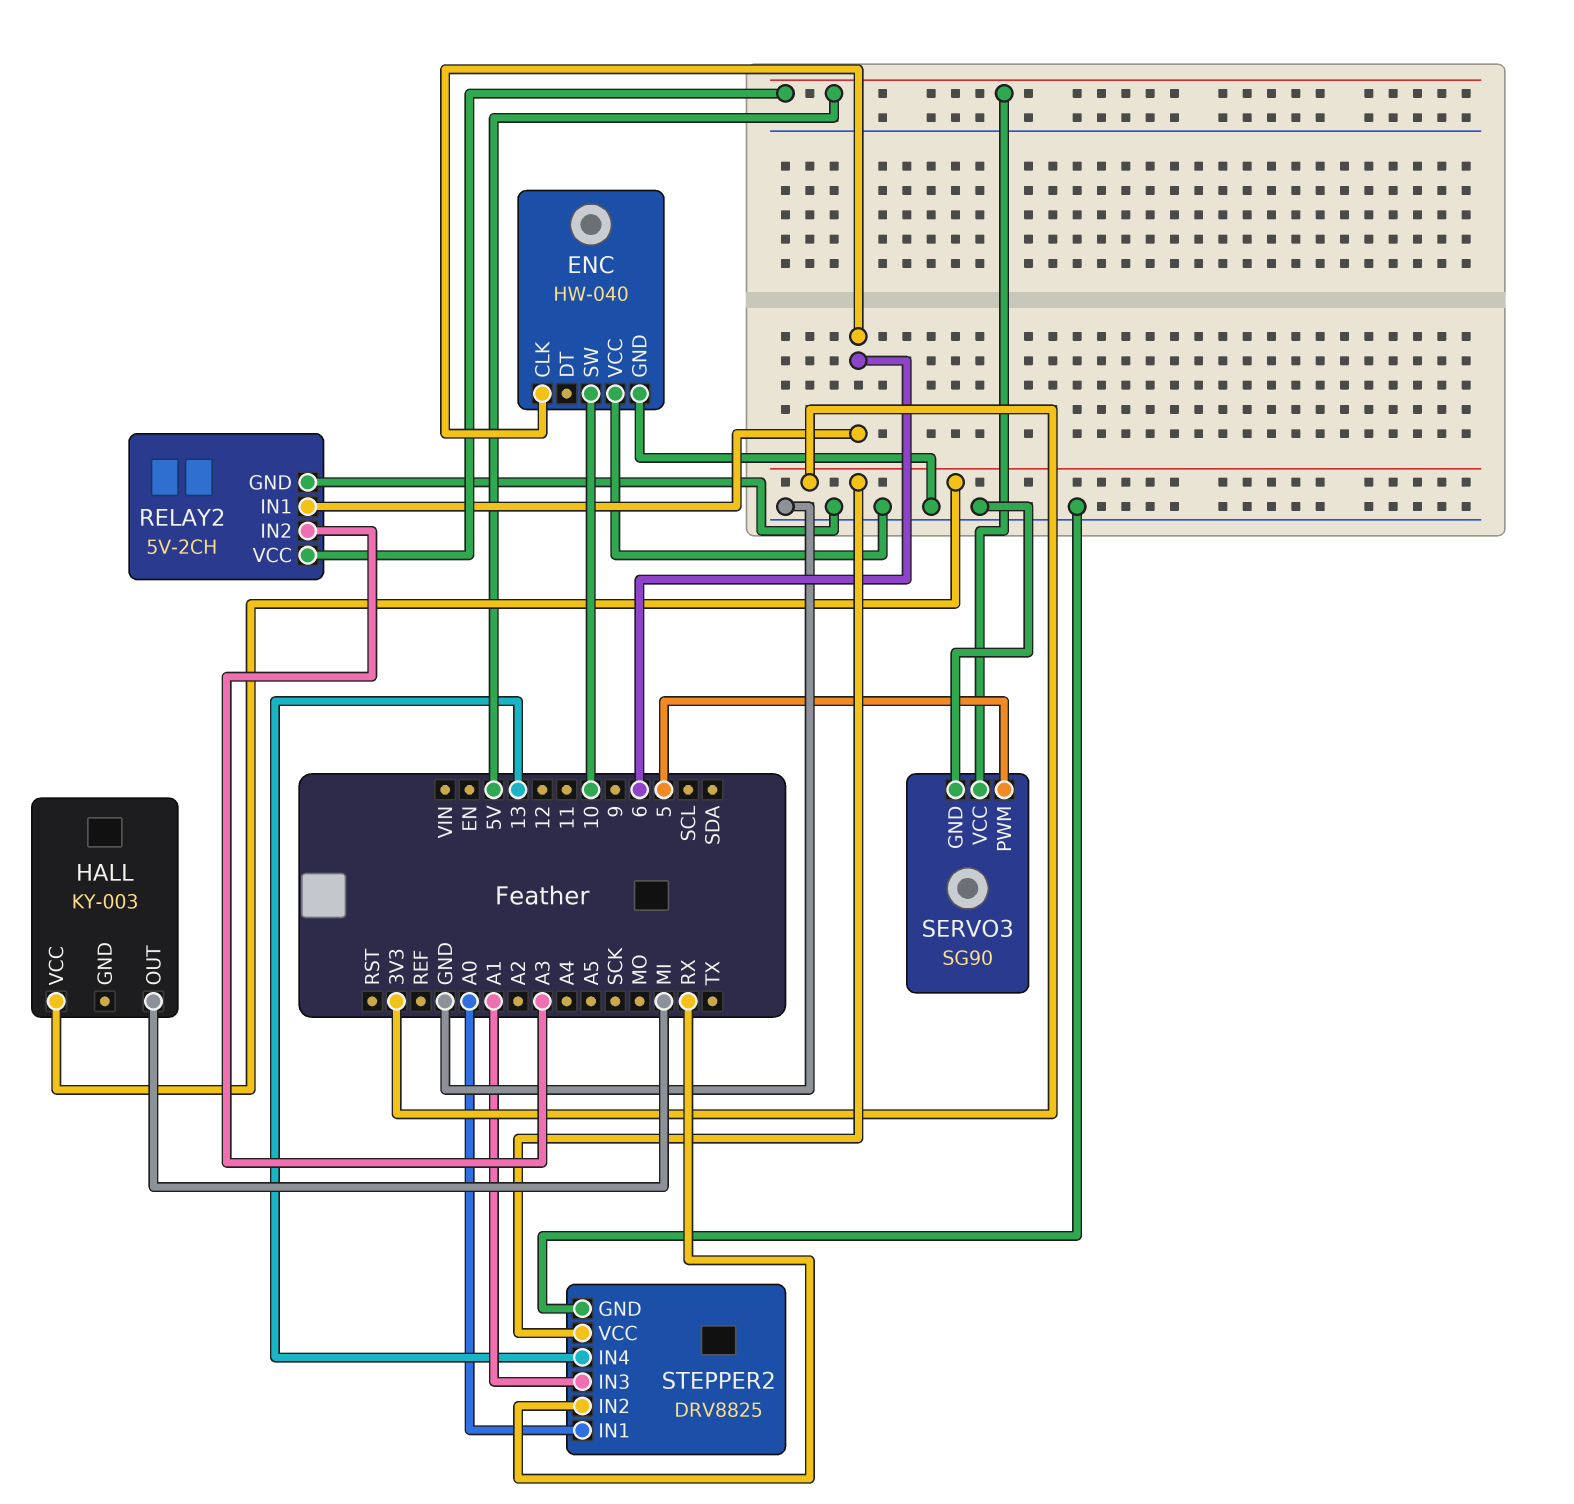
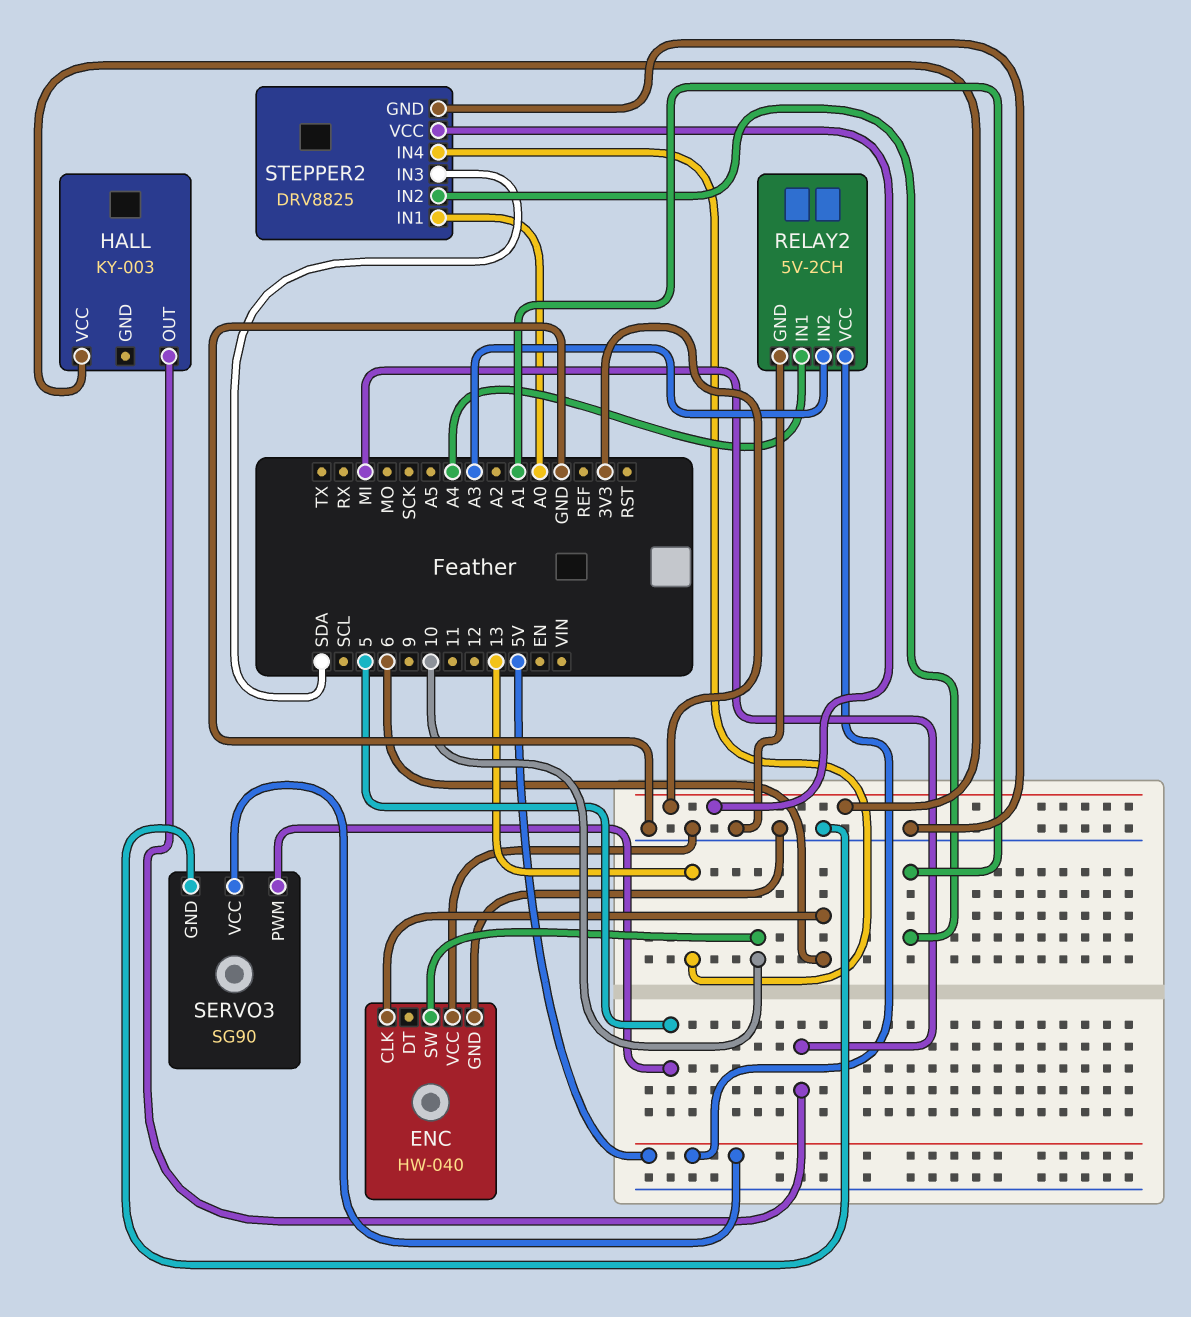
RELAY2 pin IN1: 6 -> A4
STEPPER2 pin IN2: RX -> A1
STEPPER2 pin IN3: A1 -> SDA

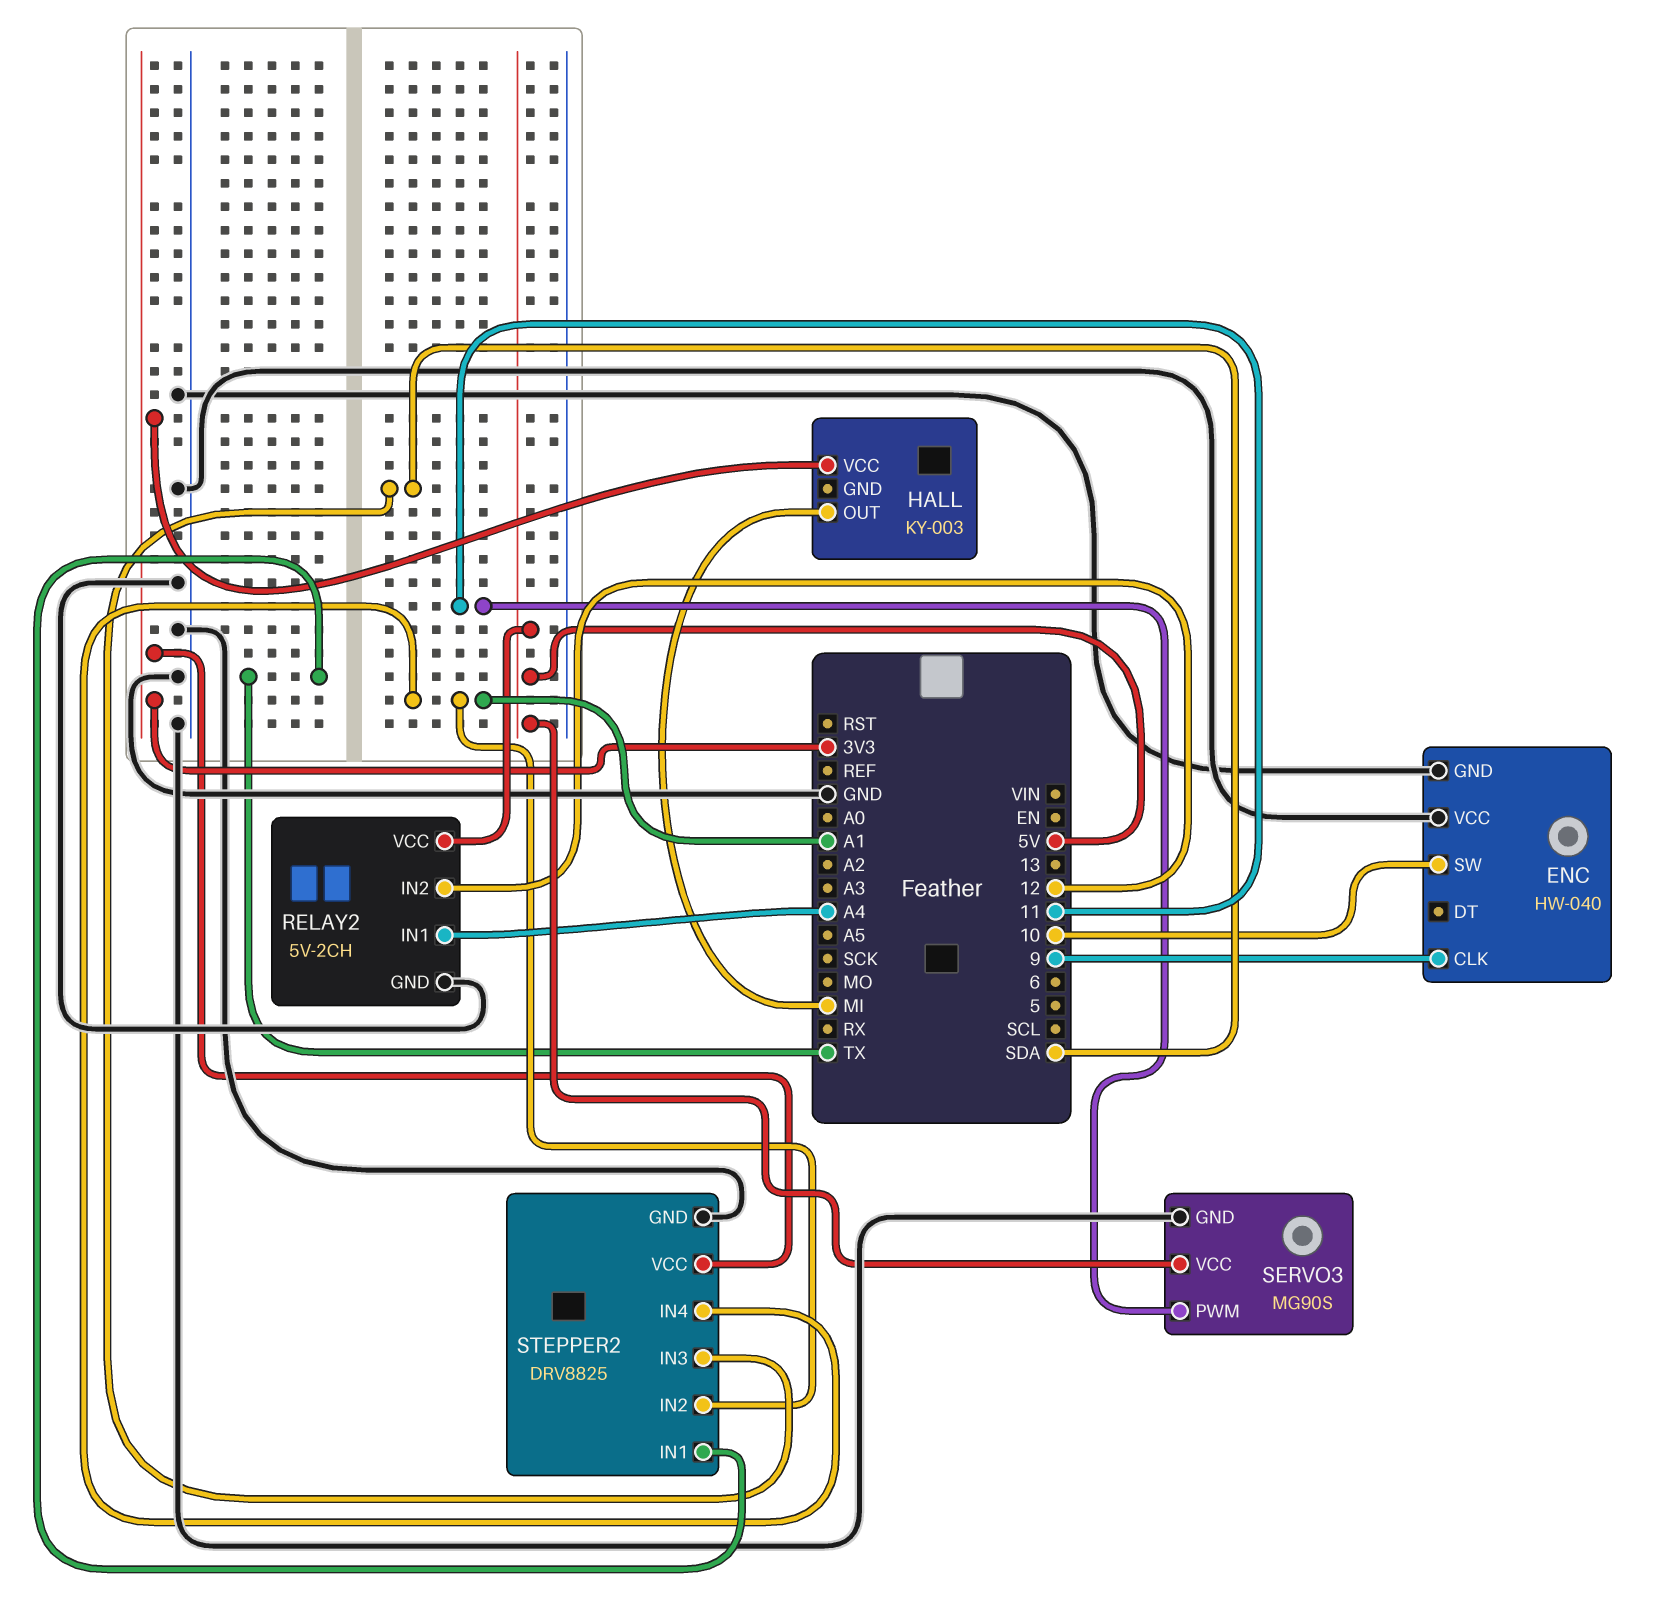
ENC pin CLK: 6 -> 9
RELAY2 pin IN2: A3 -> 12
SERVO3: SG90 -> MG90S
SERVO3 pin PWM: 5 -> 11
STEPPER2 pin IN1: A0 -> TX
STEPPER2 pin IN4: 13 -> A1

